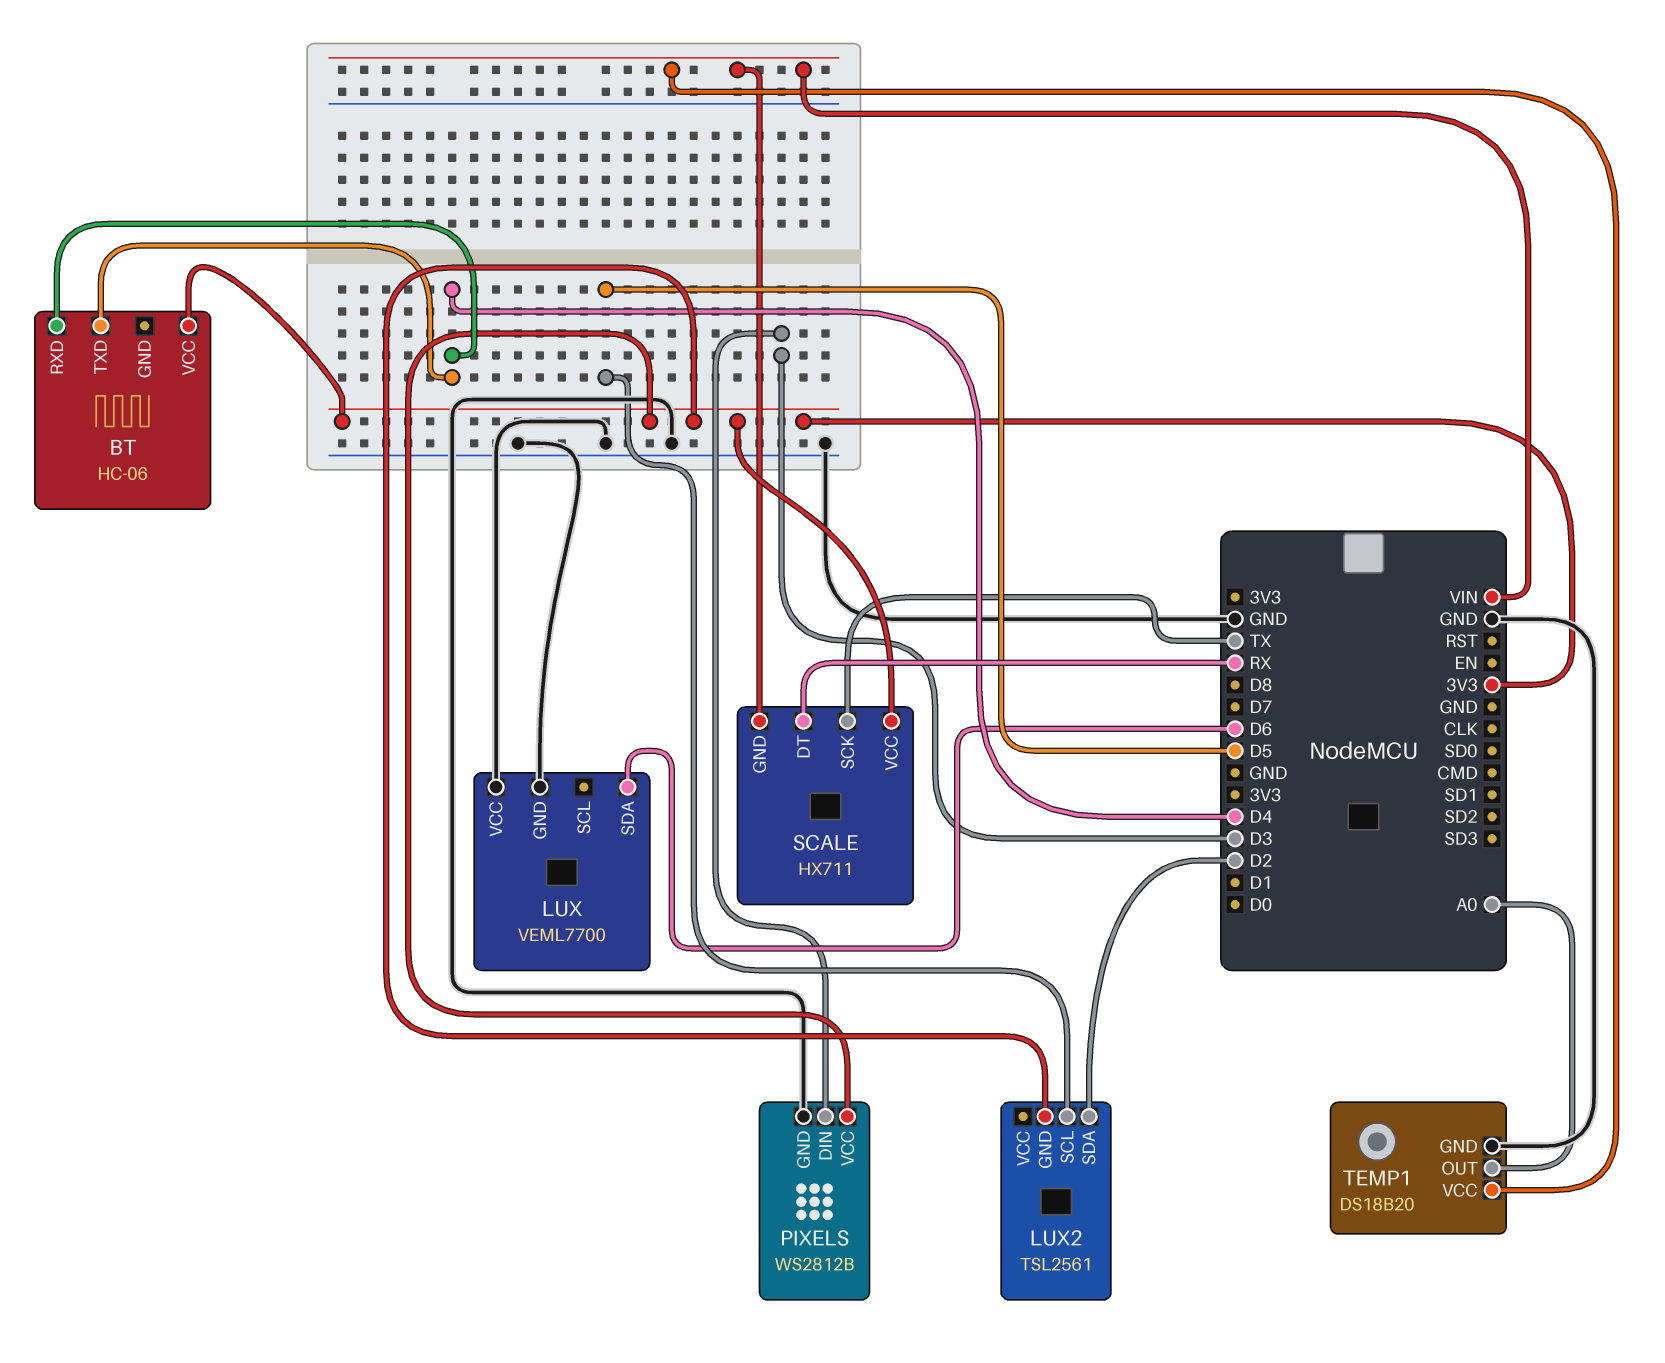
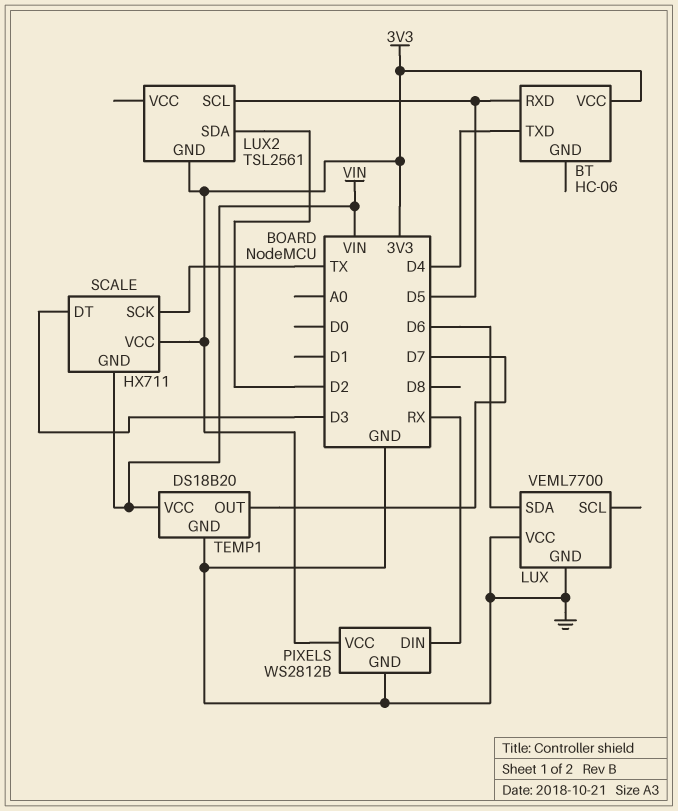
BT pin RXD: D4 -> D5
PIXELS pin DIN: D3 -> RX
SCALE pin DT: RX -> D3
TEMP1 pin OUT: A0 -> D7

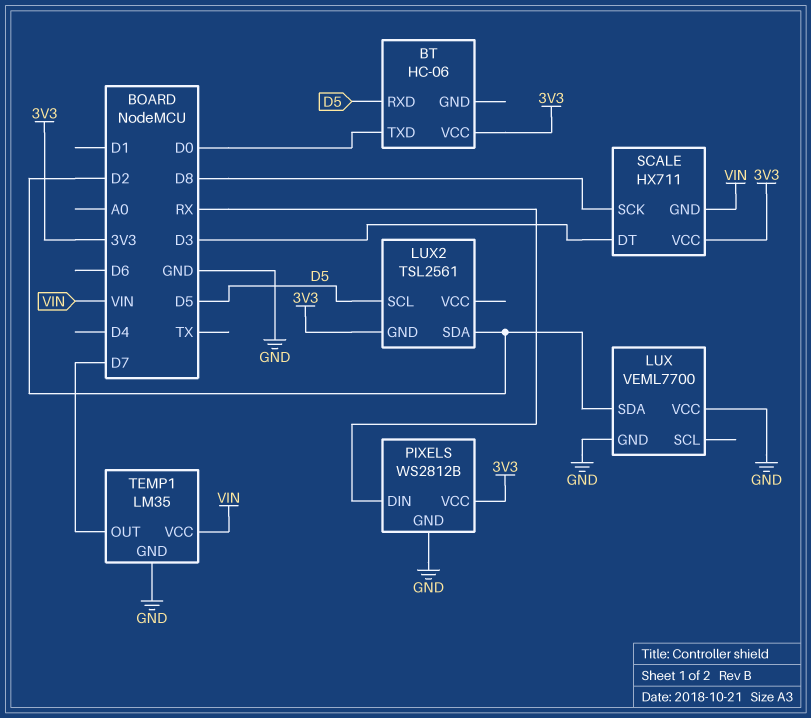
BT pin TXD: D4 -> D0
LUX pin SDA: D6 -> D2
SCALE pin SCK: TX -> D8
TEMP1: DS18B20 -> LM35

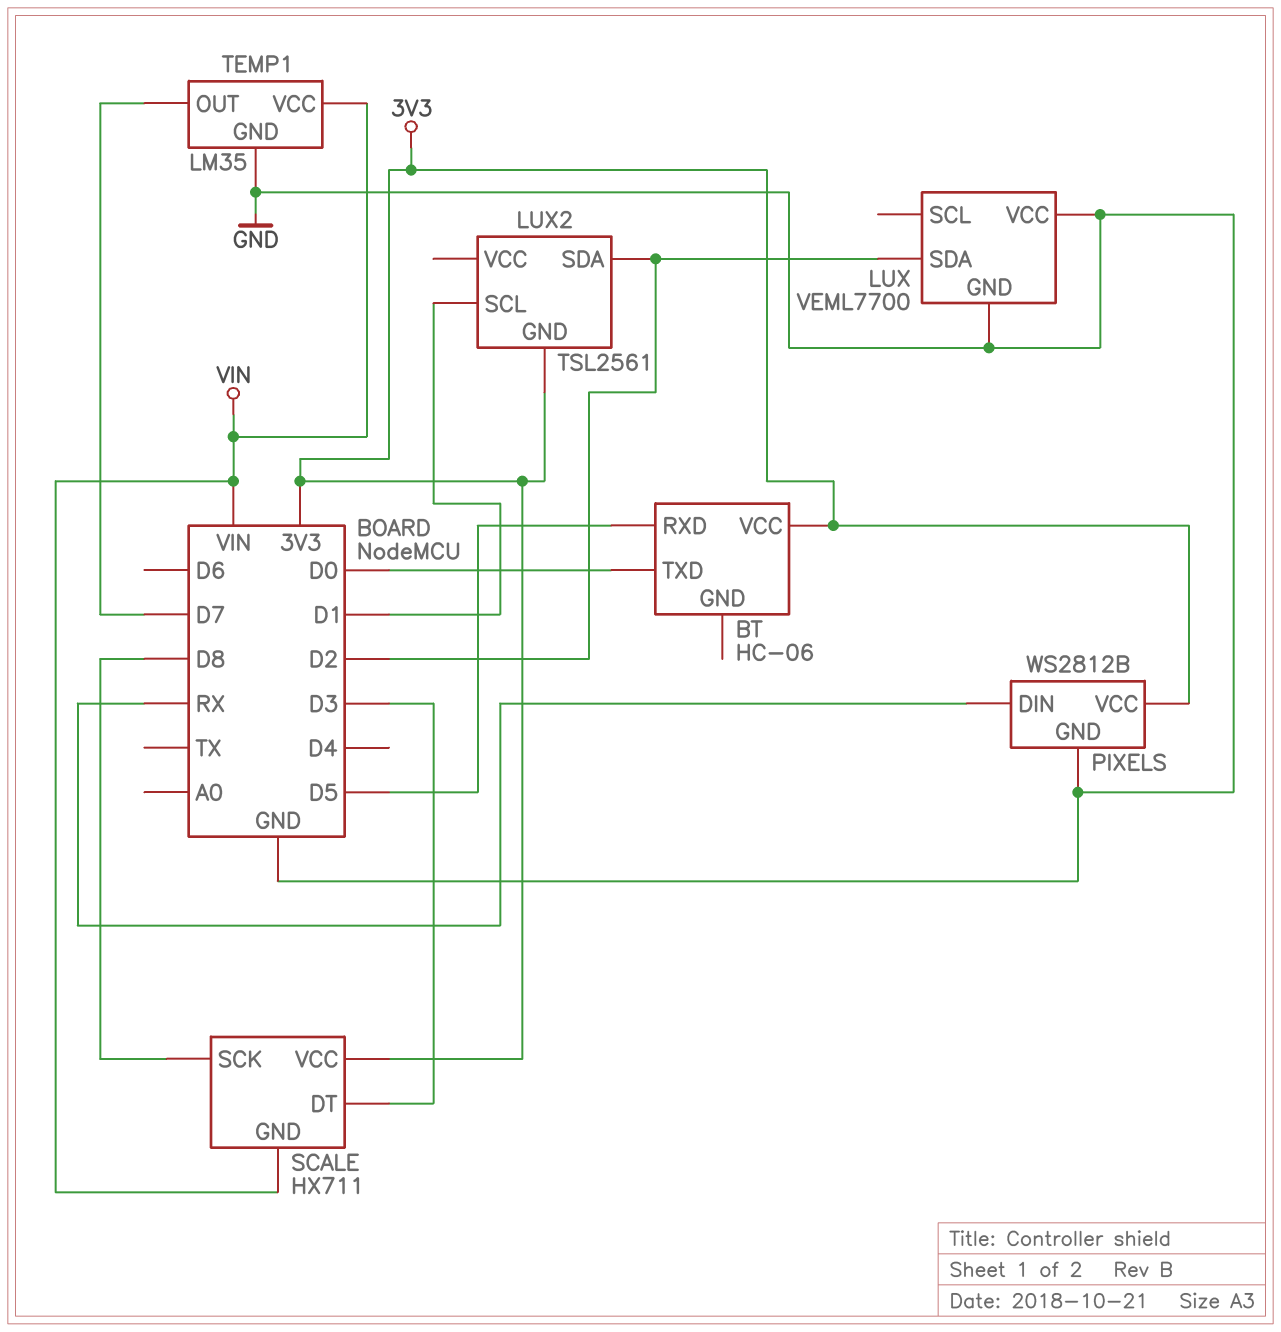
LUX2 pin SCL: D5 -> D1

